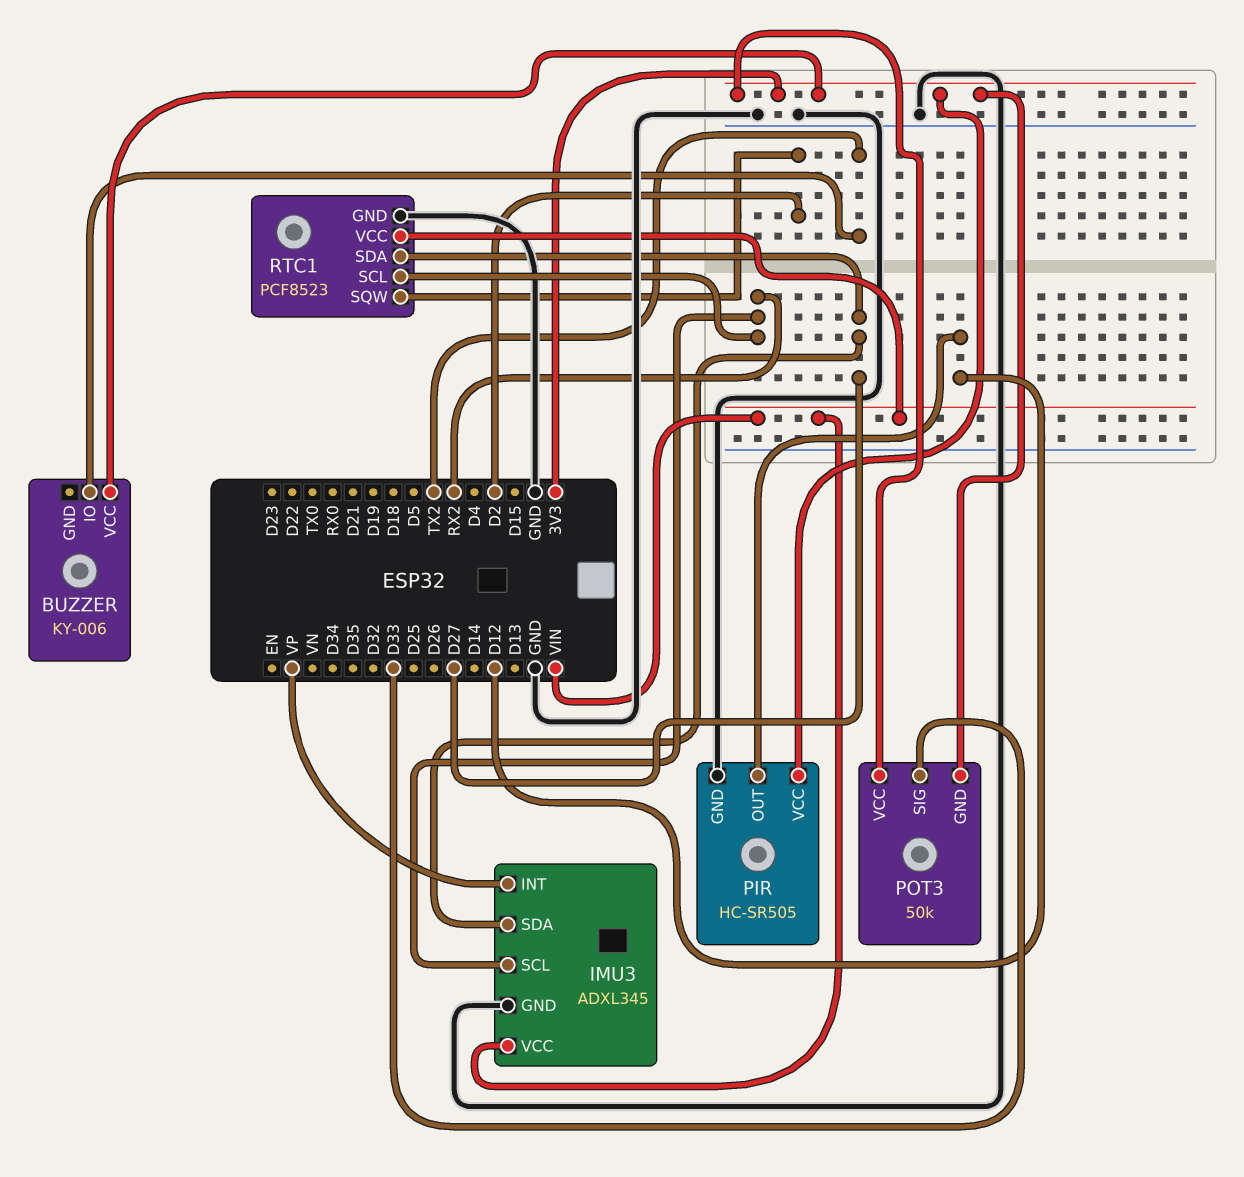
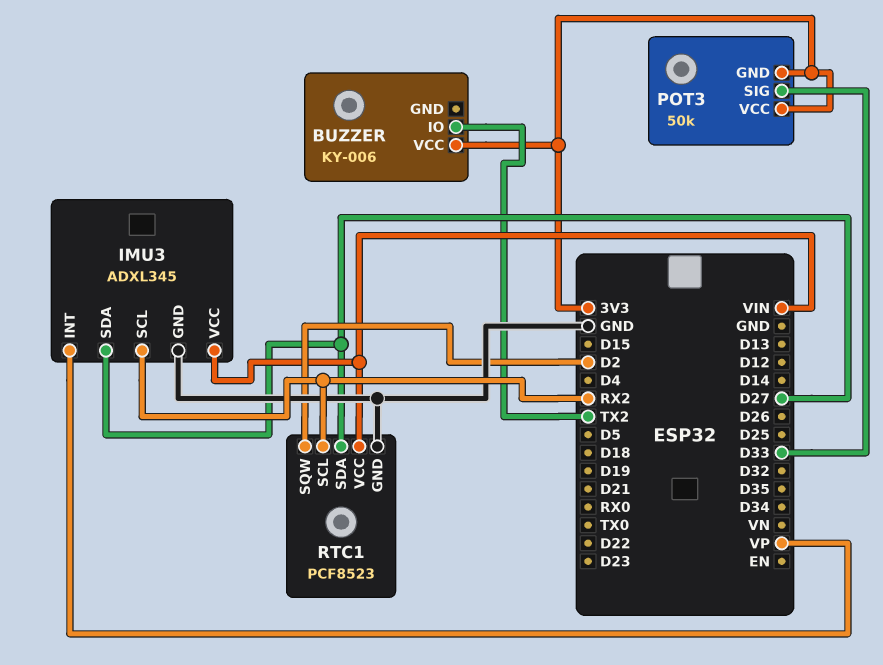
PIR: HC-SR505 -> none
PIR pin GND: GND -> none
PIR pin OUT: D12 -> none
PIR pin VCC: 3V3 -> none

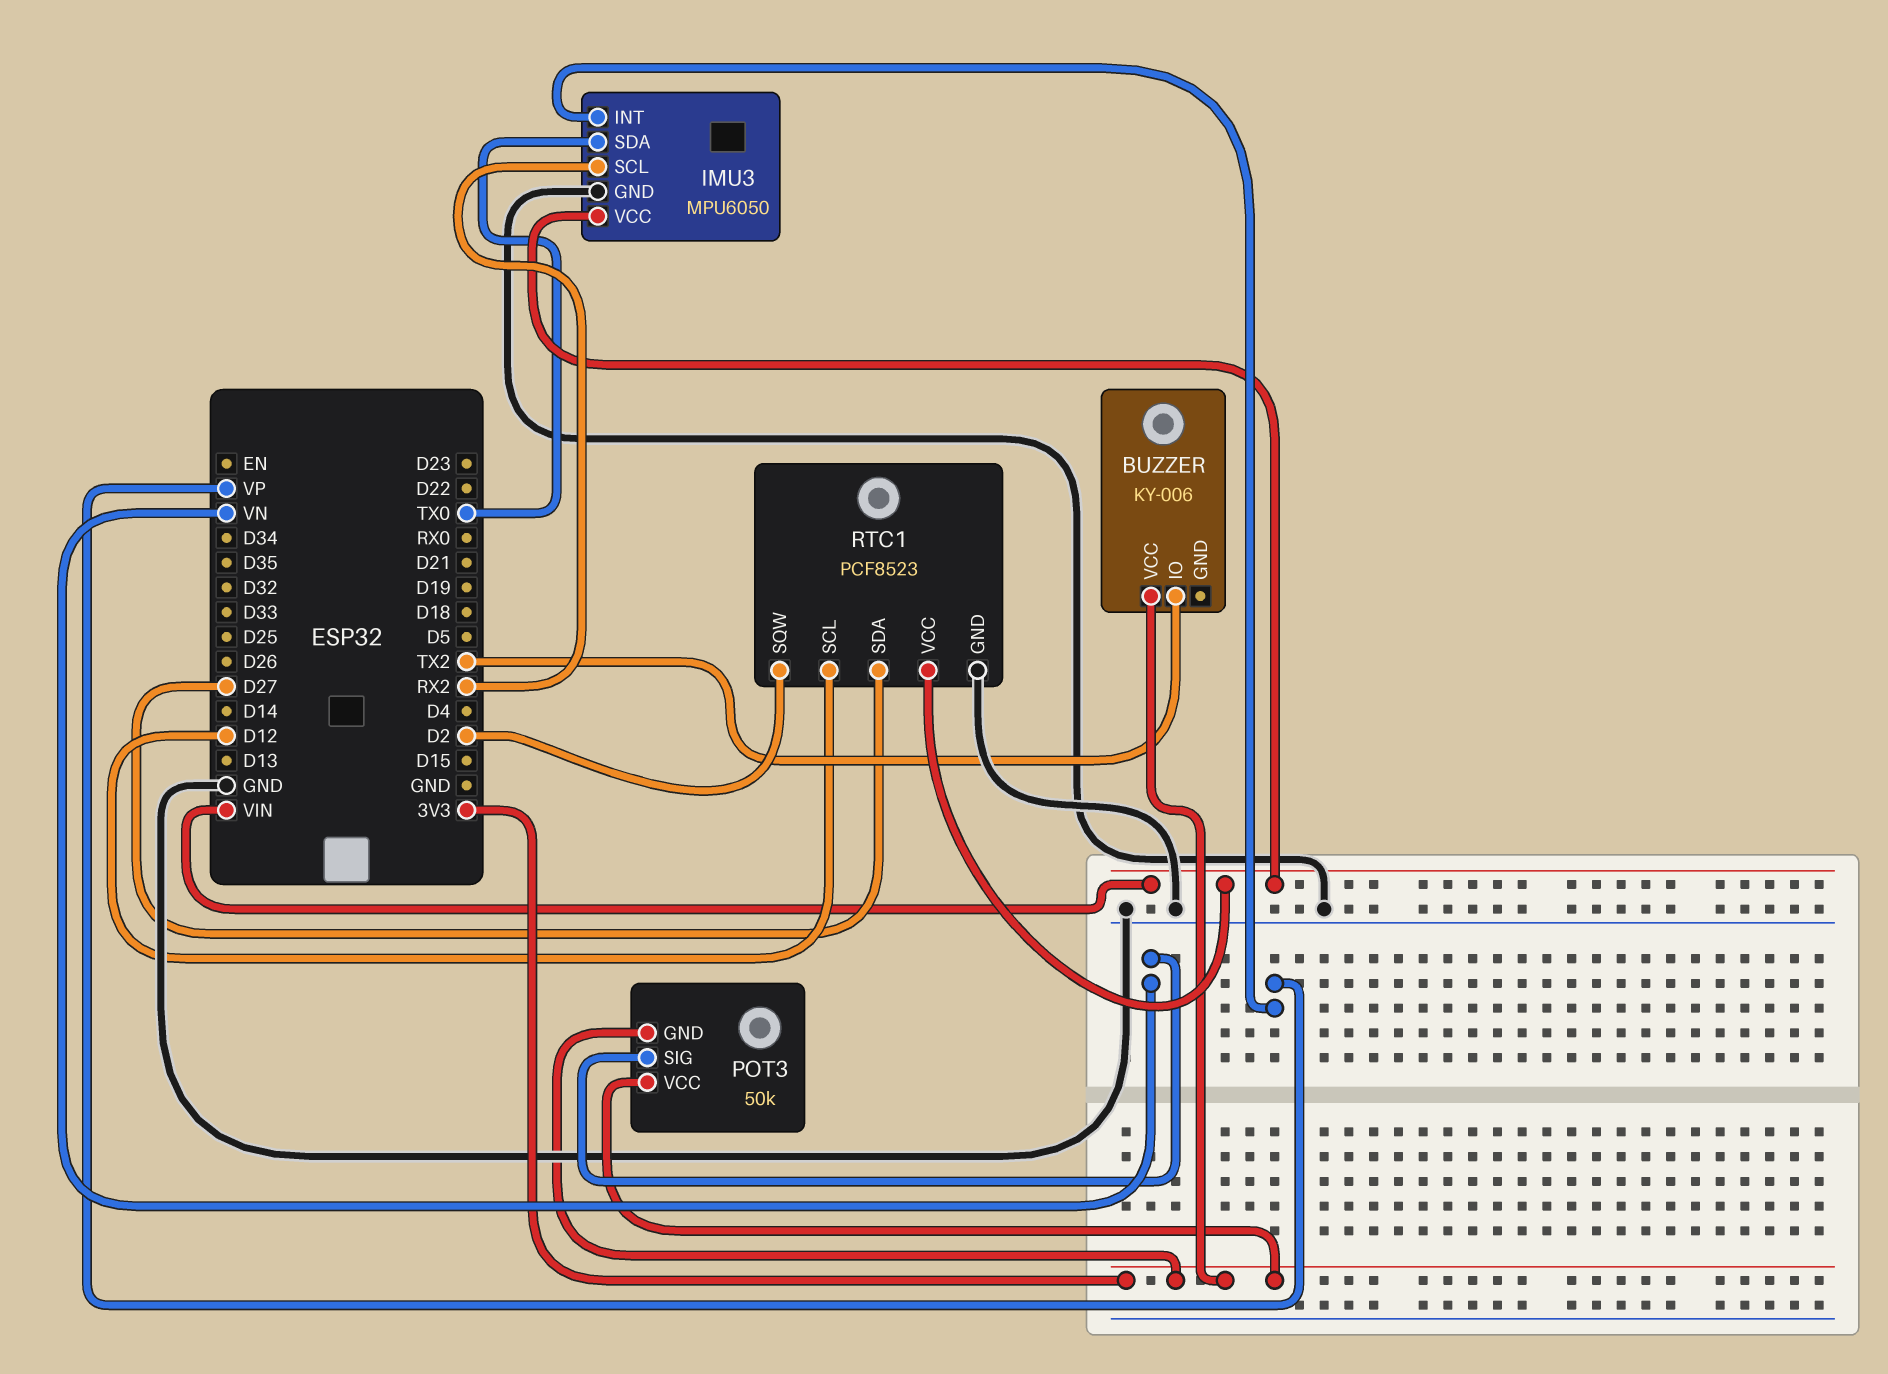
IMU3: ADXL345 -> MPU6050
IMU3 pin SDA: D27 -> TX0
POT3 pin SIG: D33 -> VN
RTC1 pin SCL: RX2 -> D12

